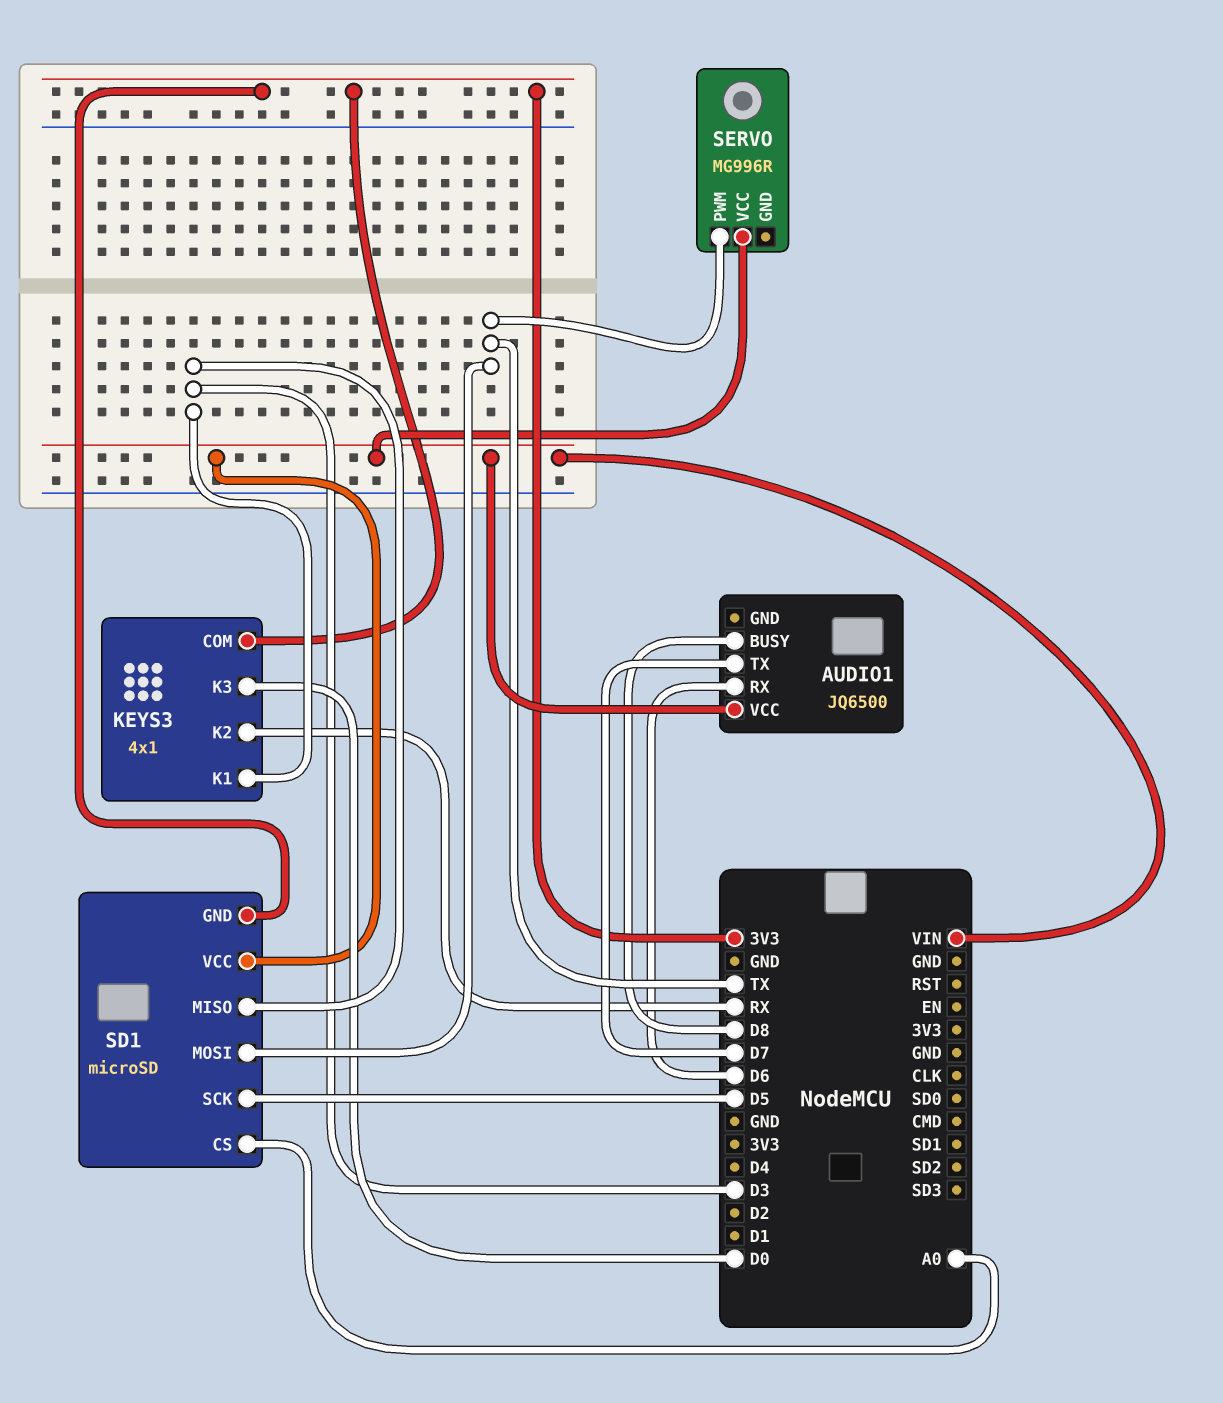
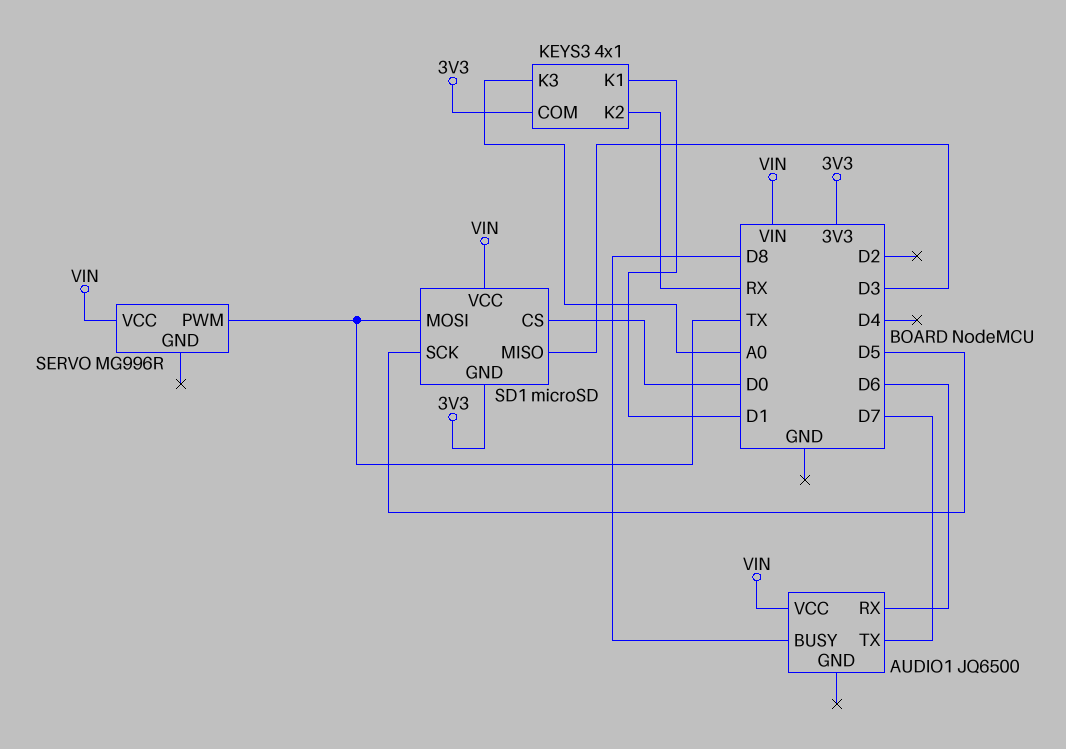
KEYS3 pin K1: D3 -> D1
KEYS3 pin K3: D0 -> A0
SD1 pin CS: A0 -> D0

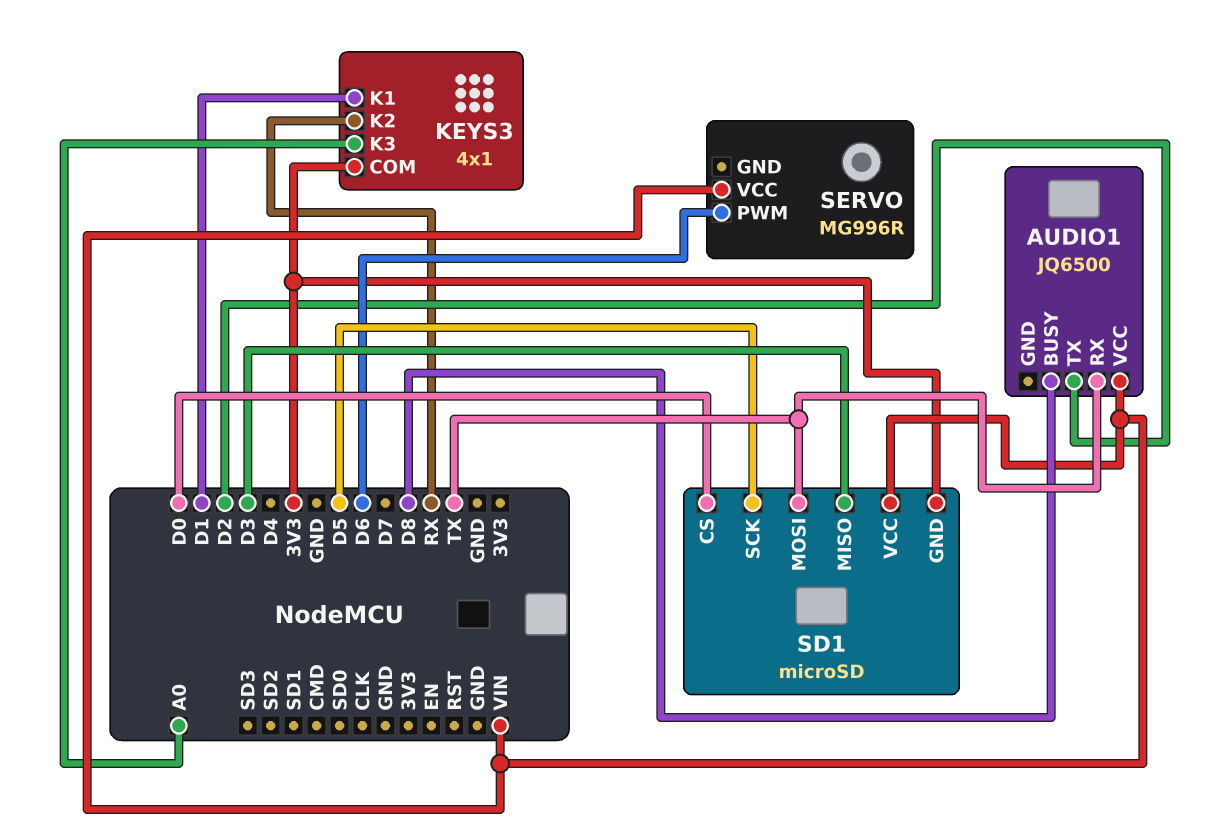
AUDIO1 pin RX: D6 -> TX
AUDIO1 pin TX: D7 -> D2
SERVO pin PWM: TX -> D6

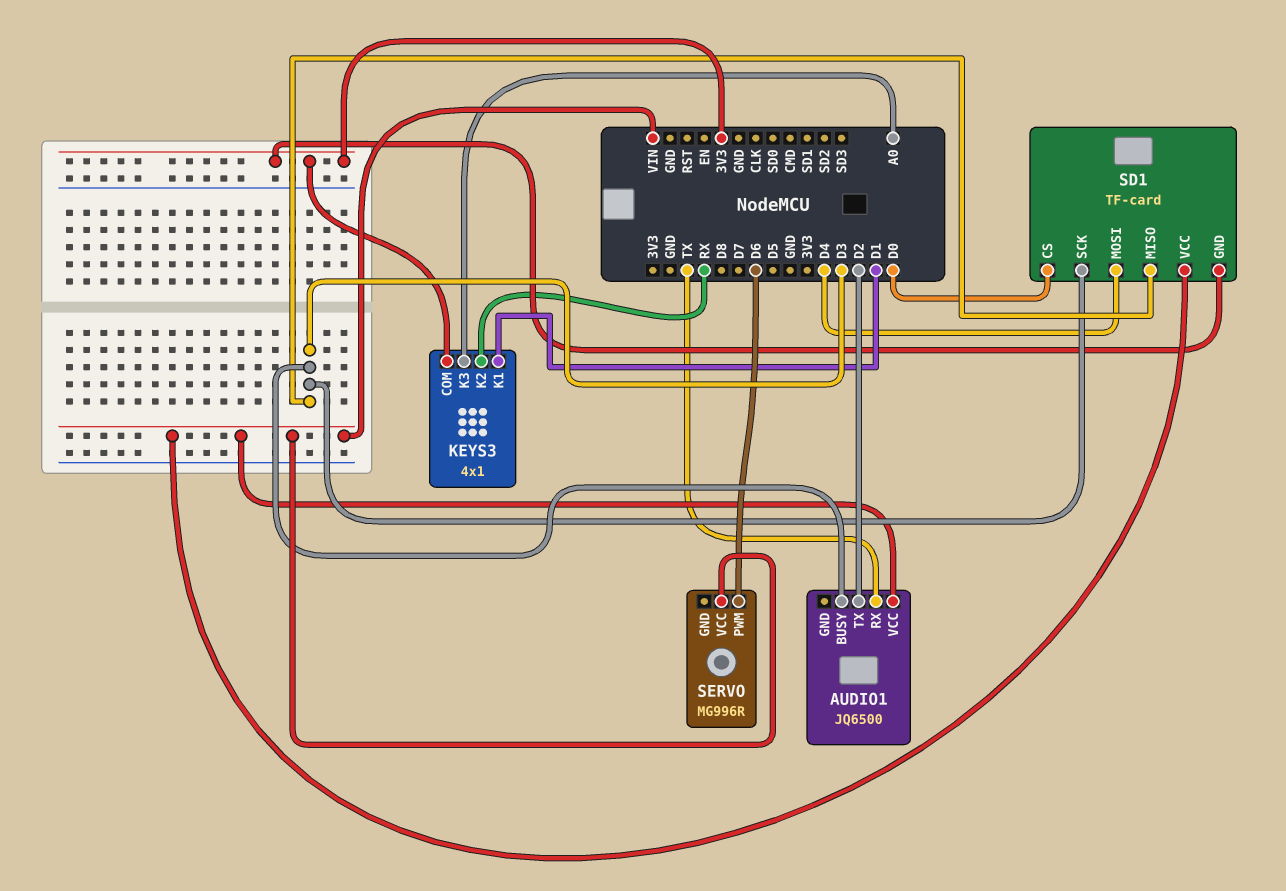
AUDIO1 pin BUSY: D8 -> D3
SD1: microSD -> TF-card
SD1 pin MOSI: TX -> D4
SD1 pin SCK: D5 -> D3

